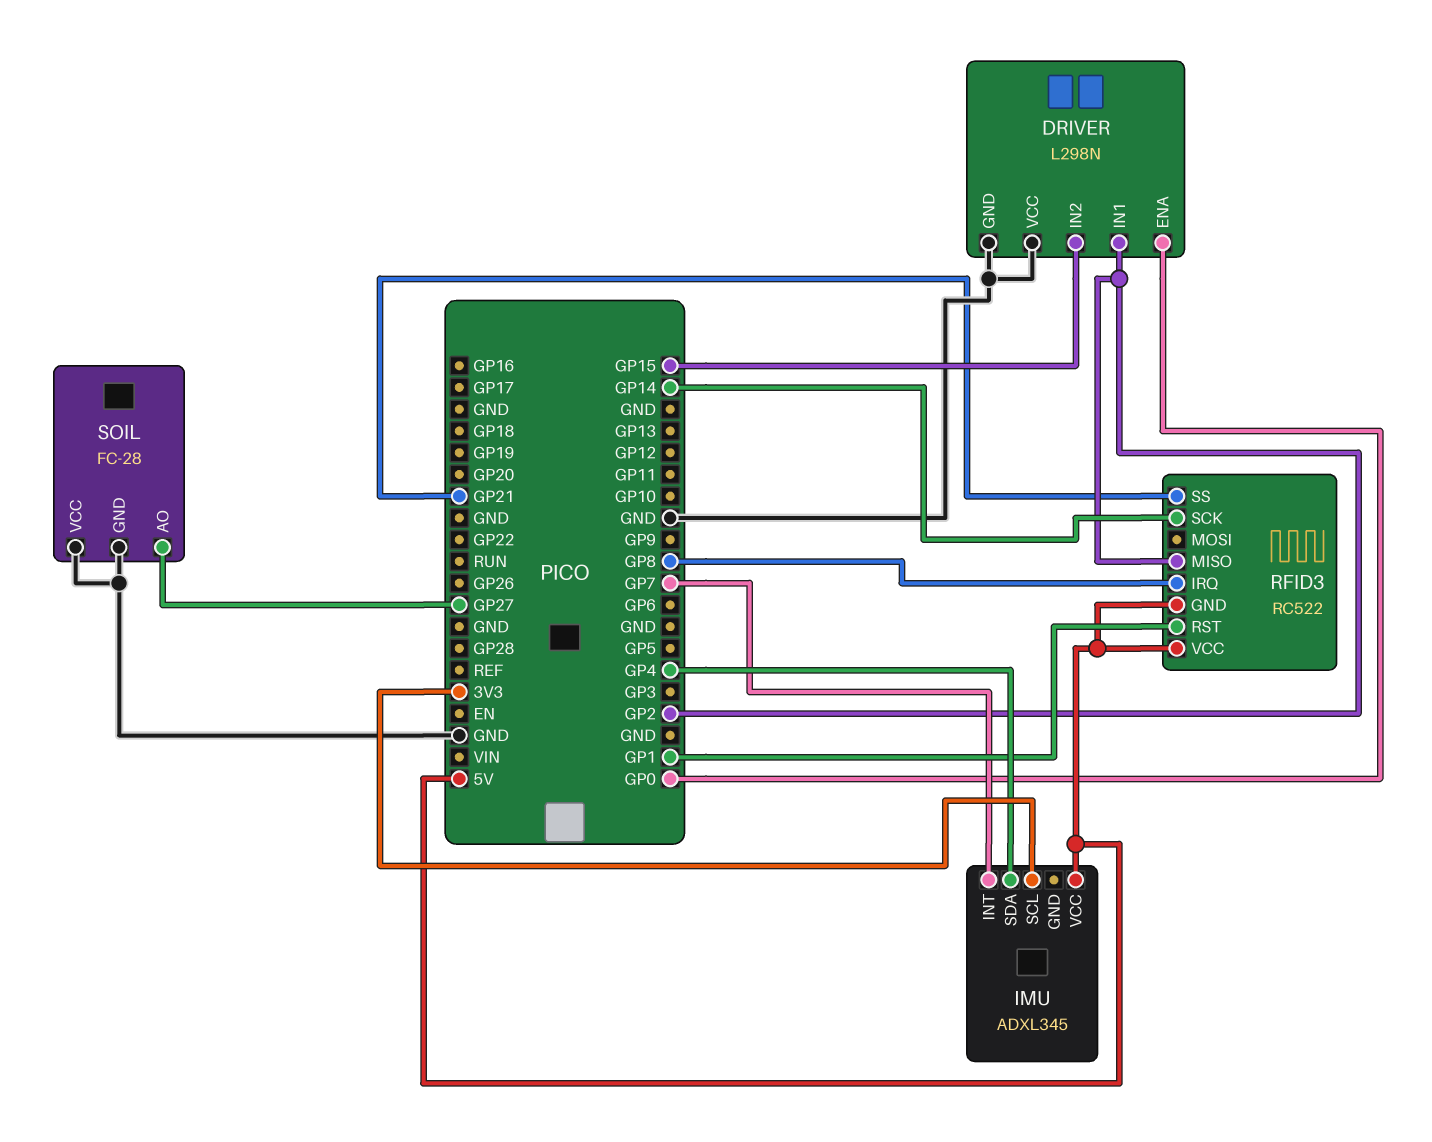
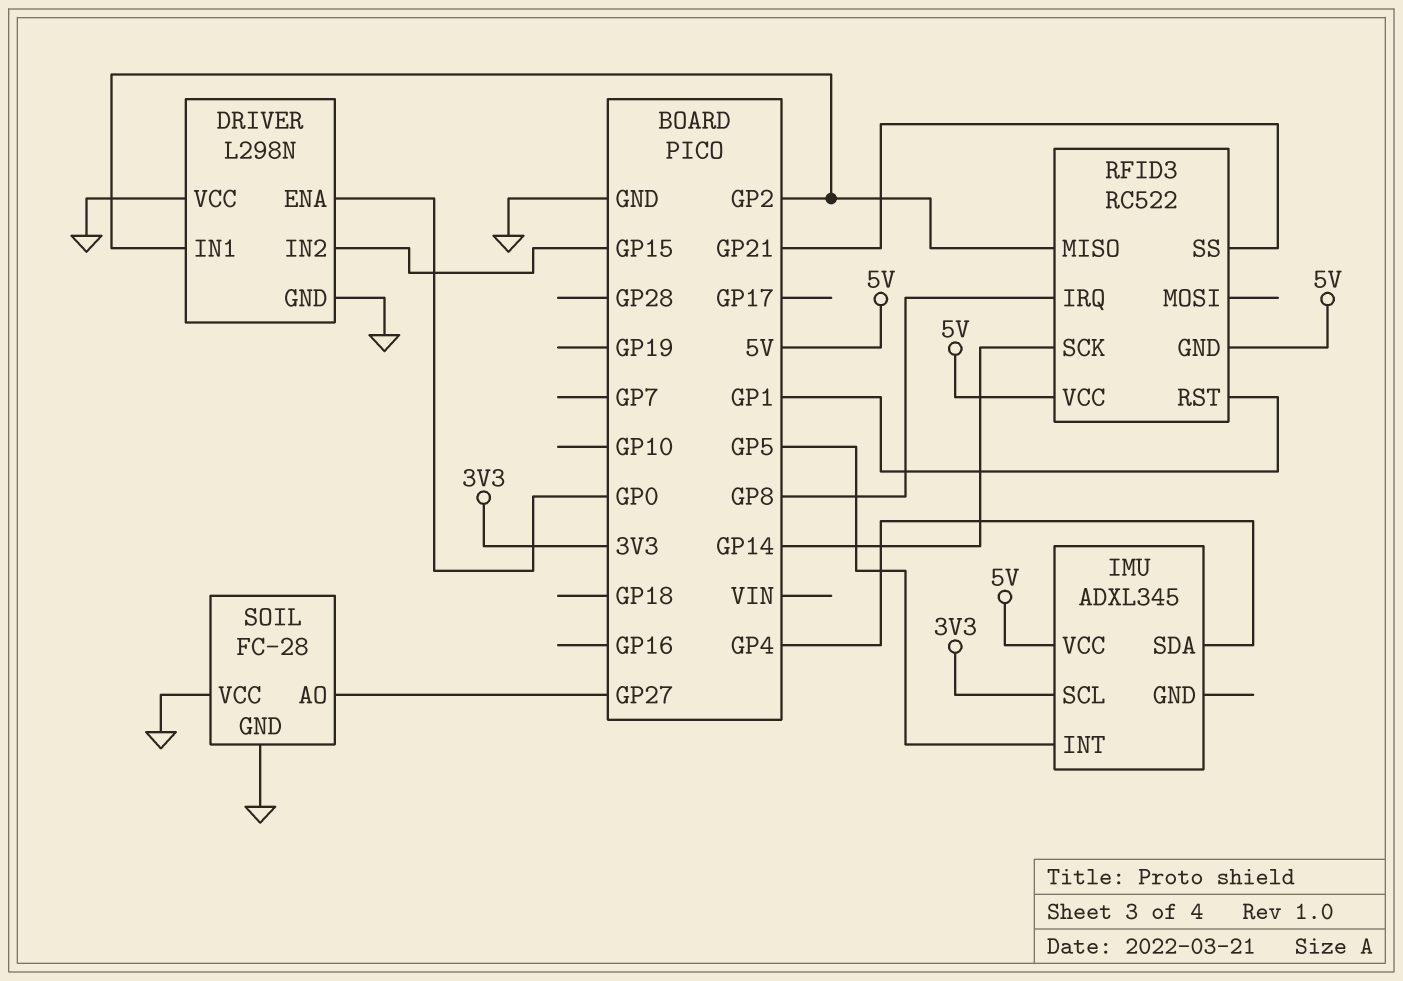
IMU pin INT: GP7 -> GP5

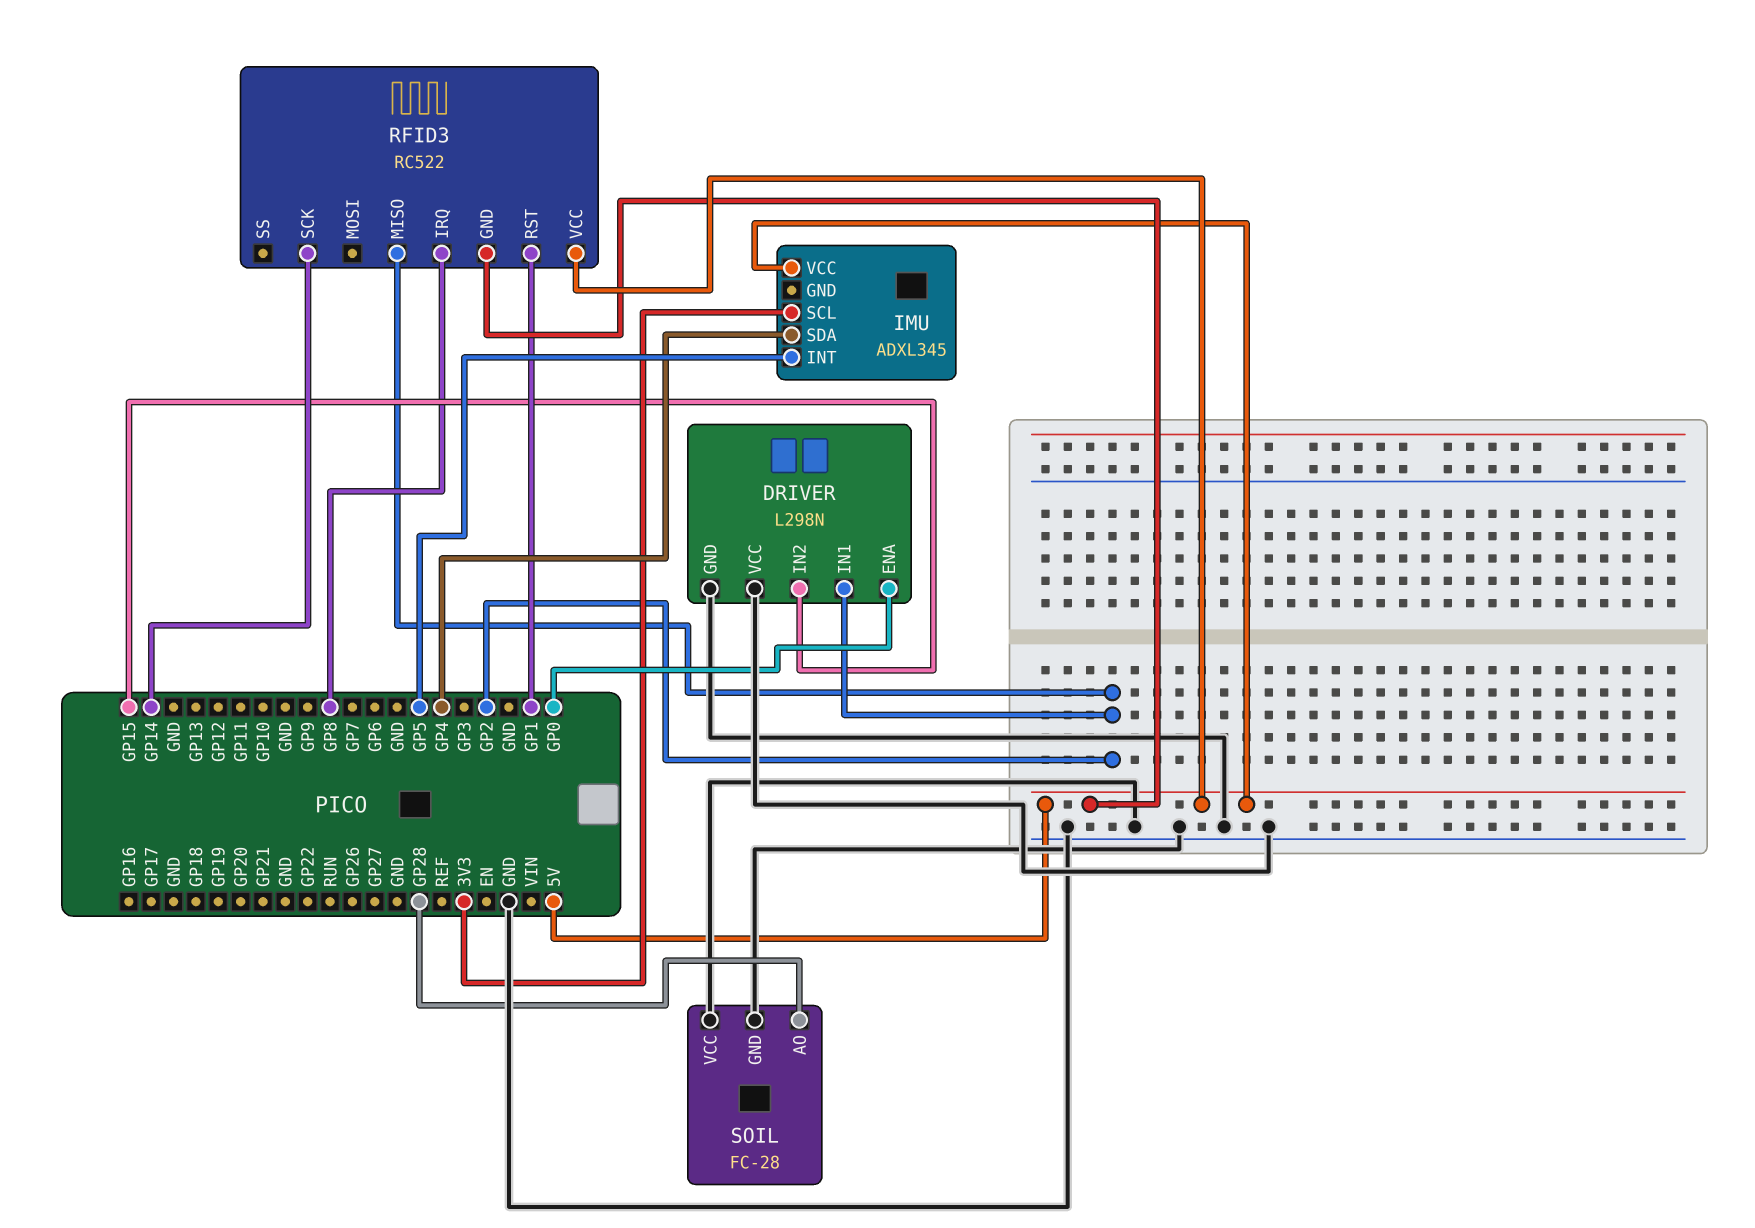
RFID3 pin SS: GP21 -> none
SOIL pin AO: GP27 -> GP28

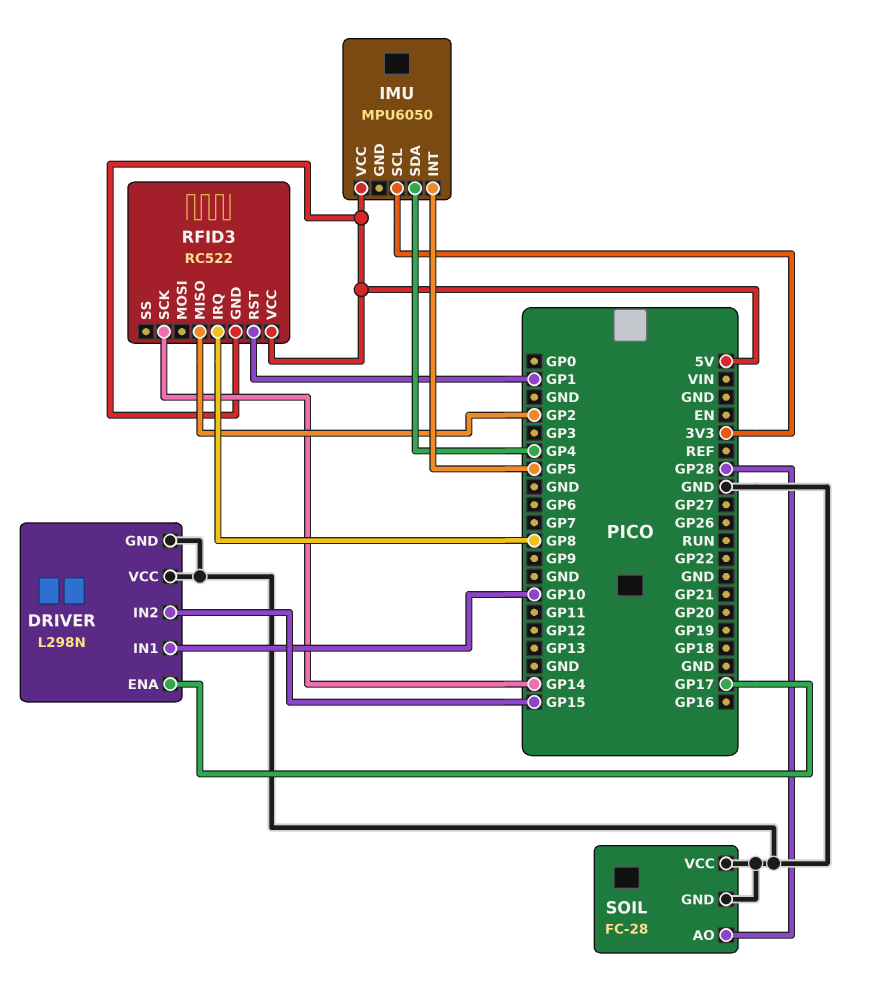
DRIVER pin ENA: GP0 -> GP17
DRIVER pin IN1: GP2 -> GP10
IMU: ADXL345 -> MPU6050

